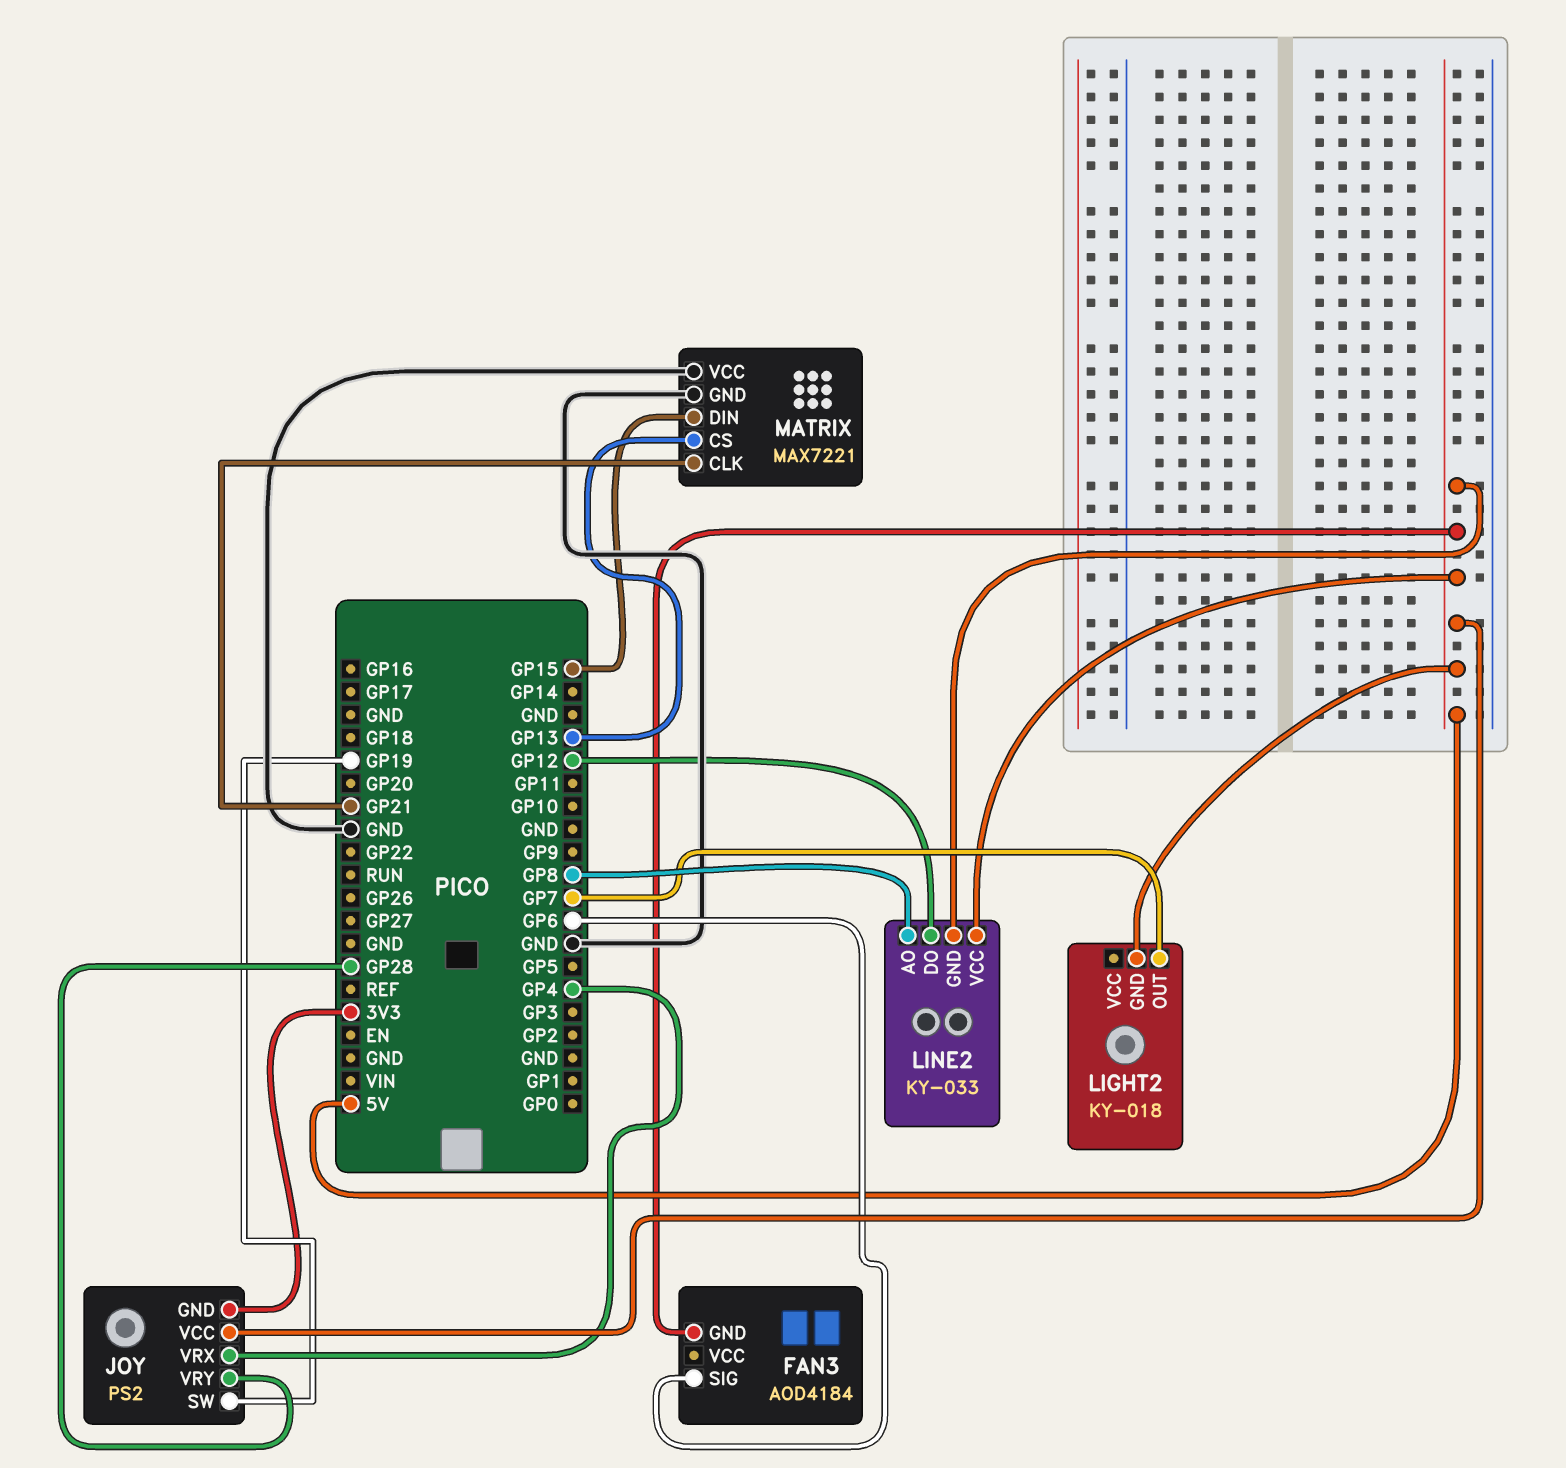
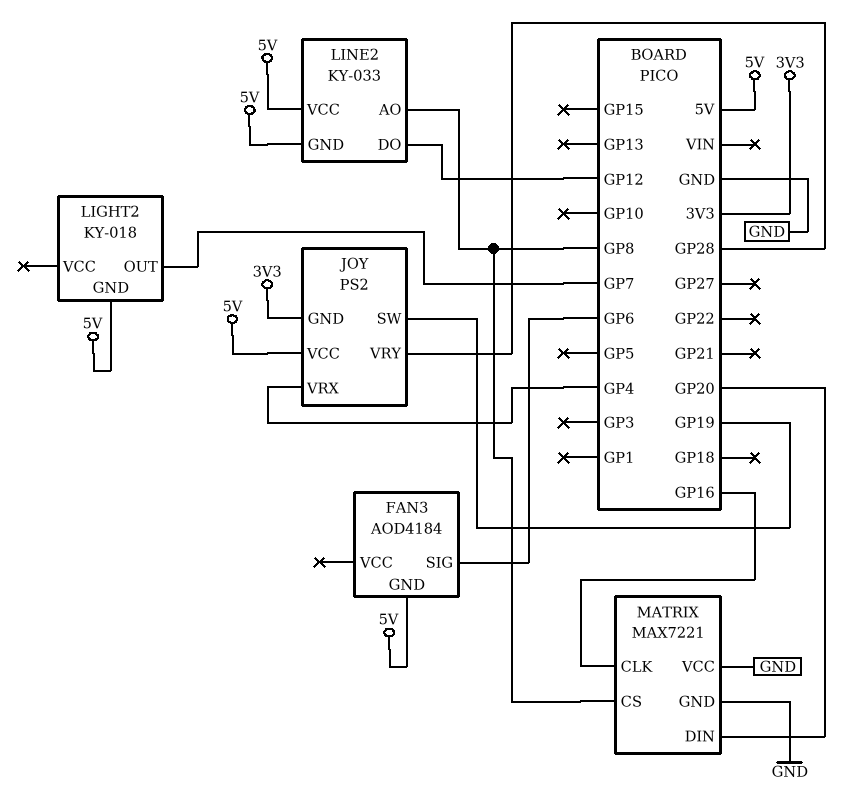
MATRIX pin CLK: GP21 -> GP16
MATRIX pin CS: GP13 -> GP8
MATRIX pin DIN: GP15 -> GP20

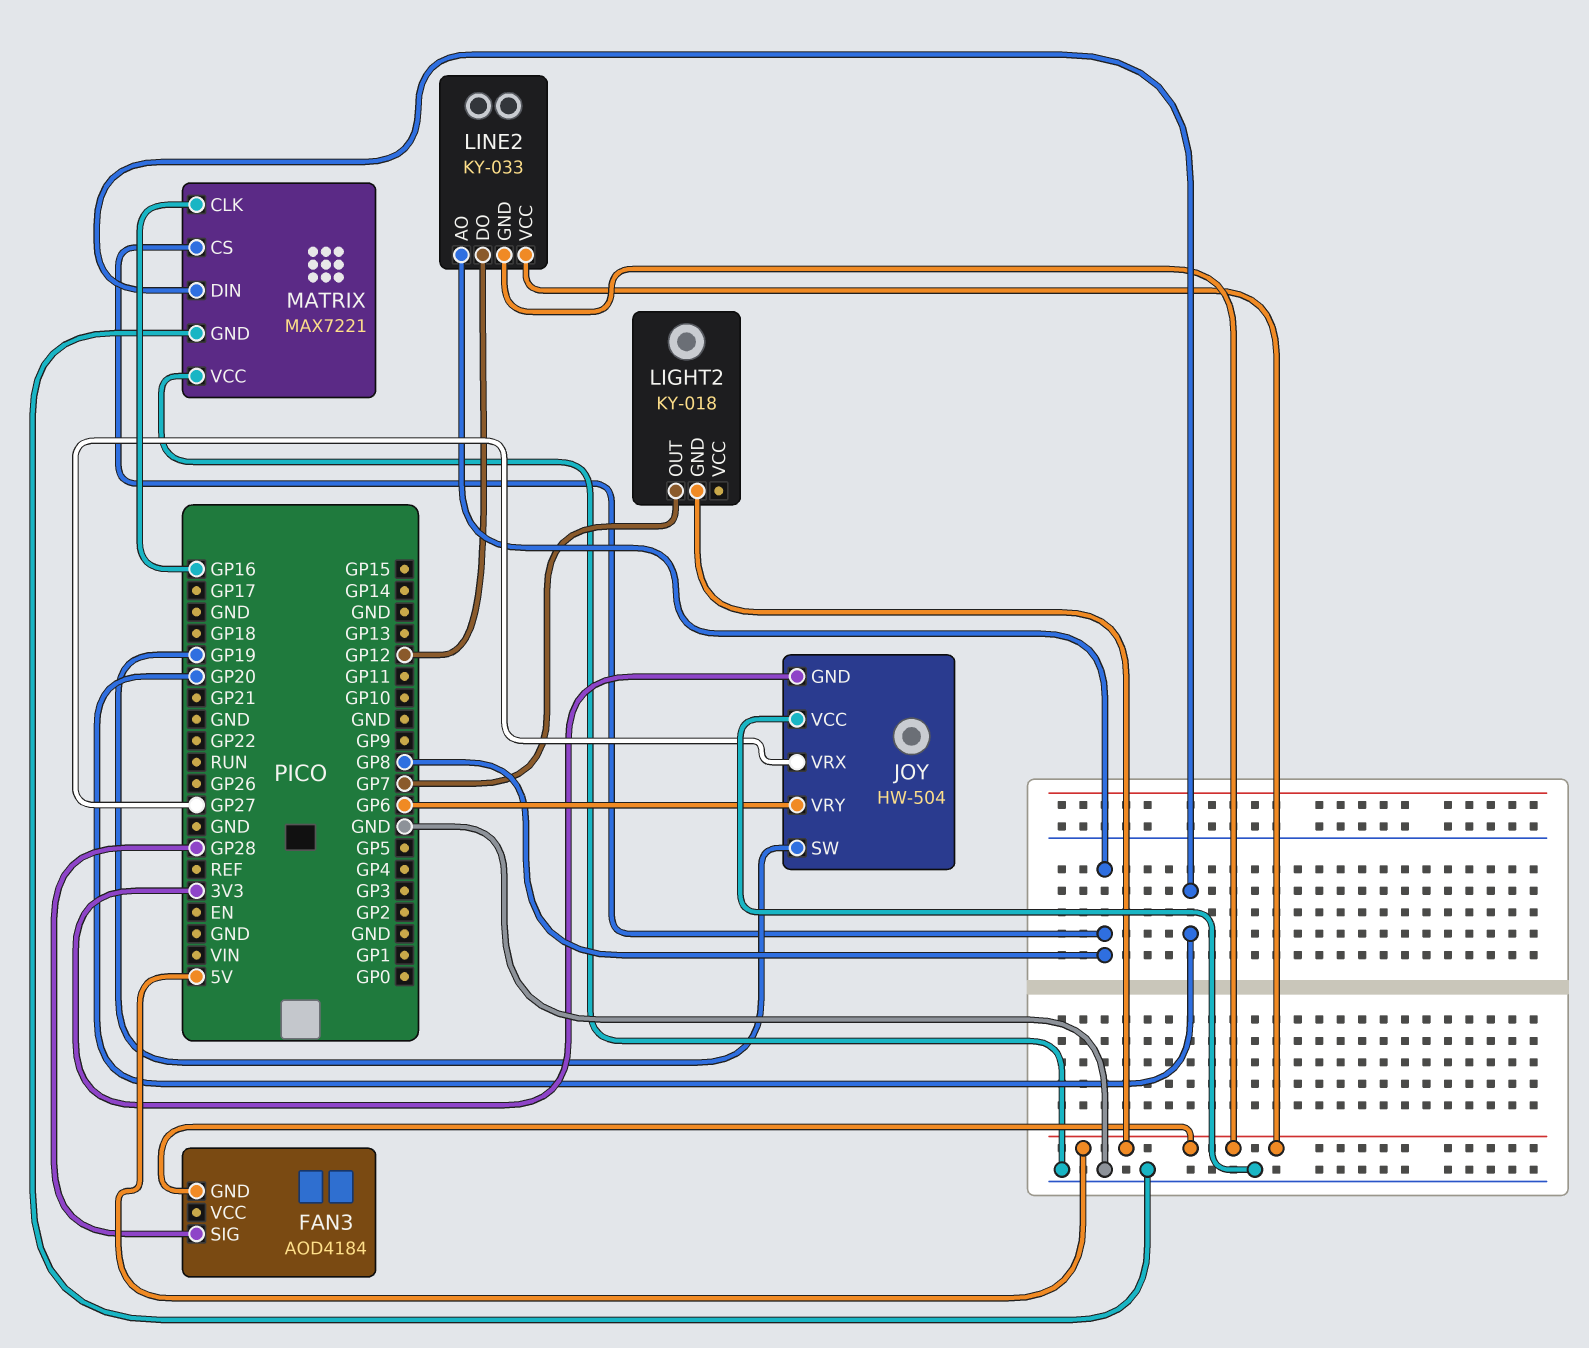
FAN3 pin SIG: GP6 -> GP28
JOY: PS2 -> HW-504
JOY pin VCC: 5V -> GND
JOY pin VRX: GP4 -> GP27
JOY pin VRY: GP28 -> GP6

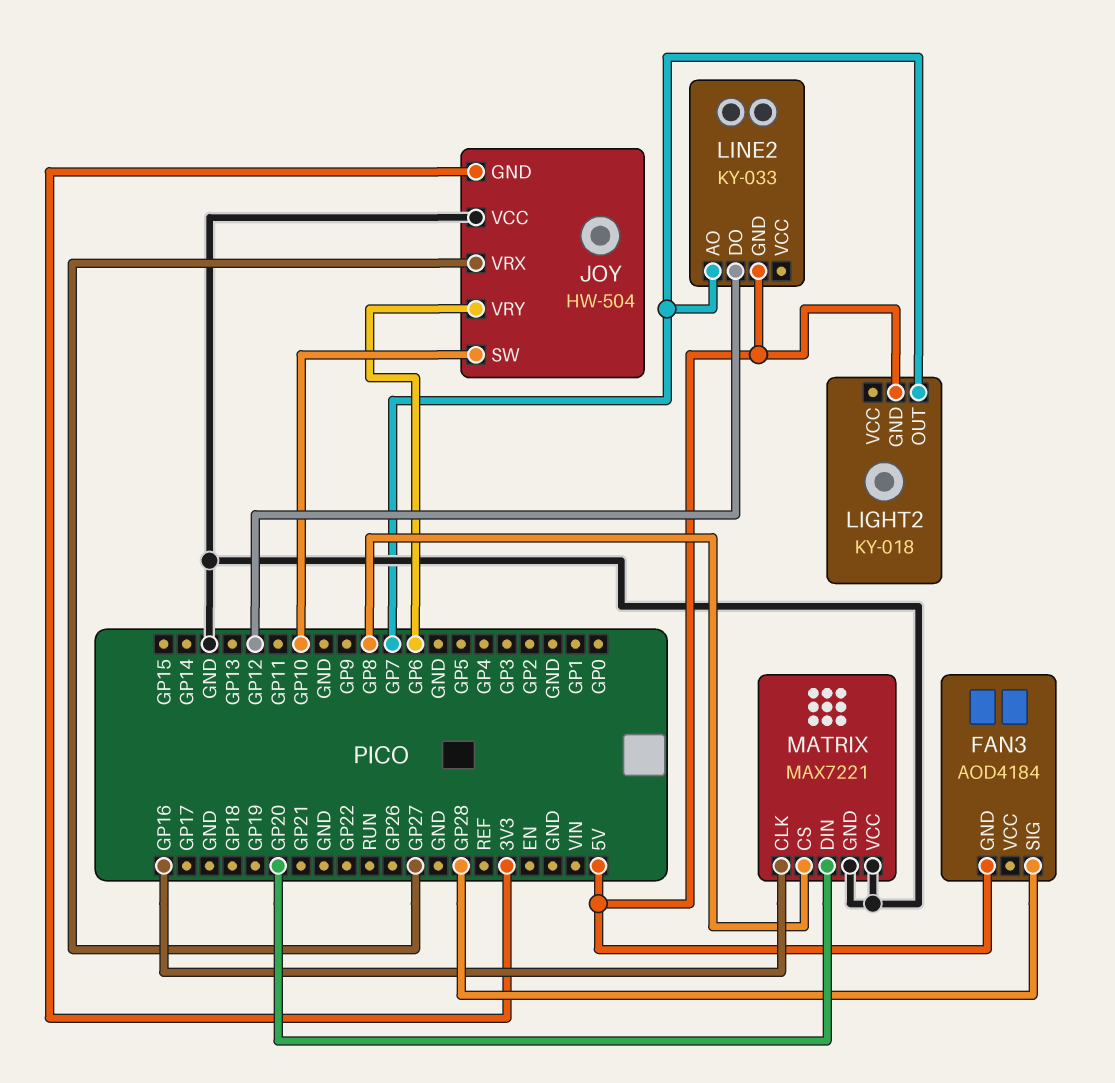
JOY pin SW: GP19 -> GP10
LINE2 pin AO: GP8 -> GP7
LINE2 pin VCC: 5V -> none

